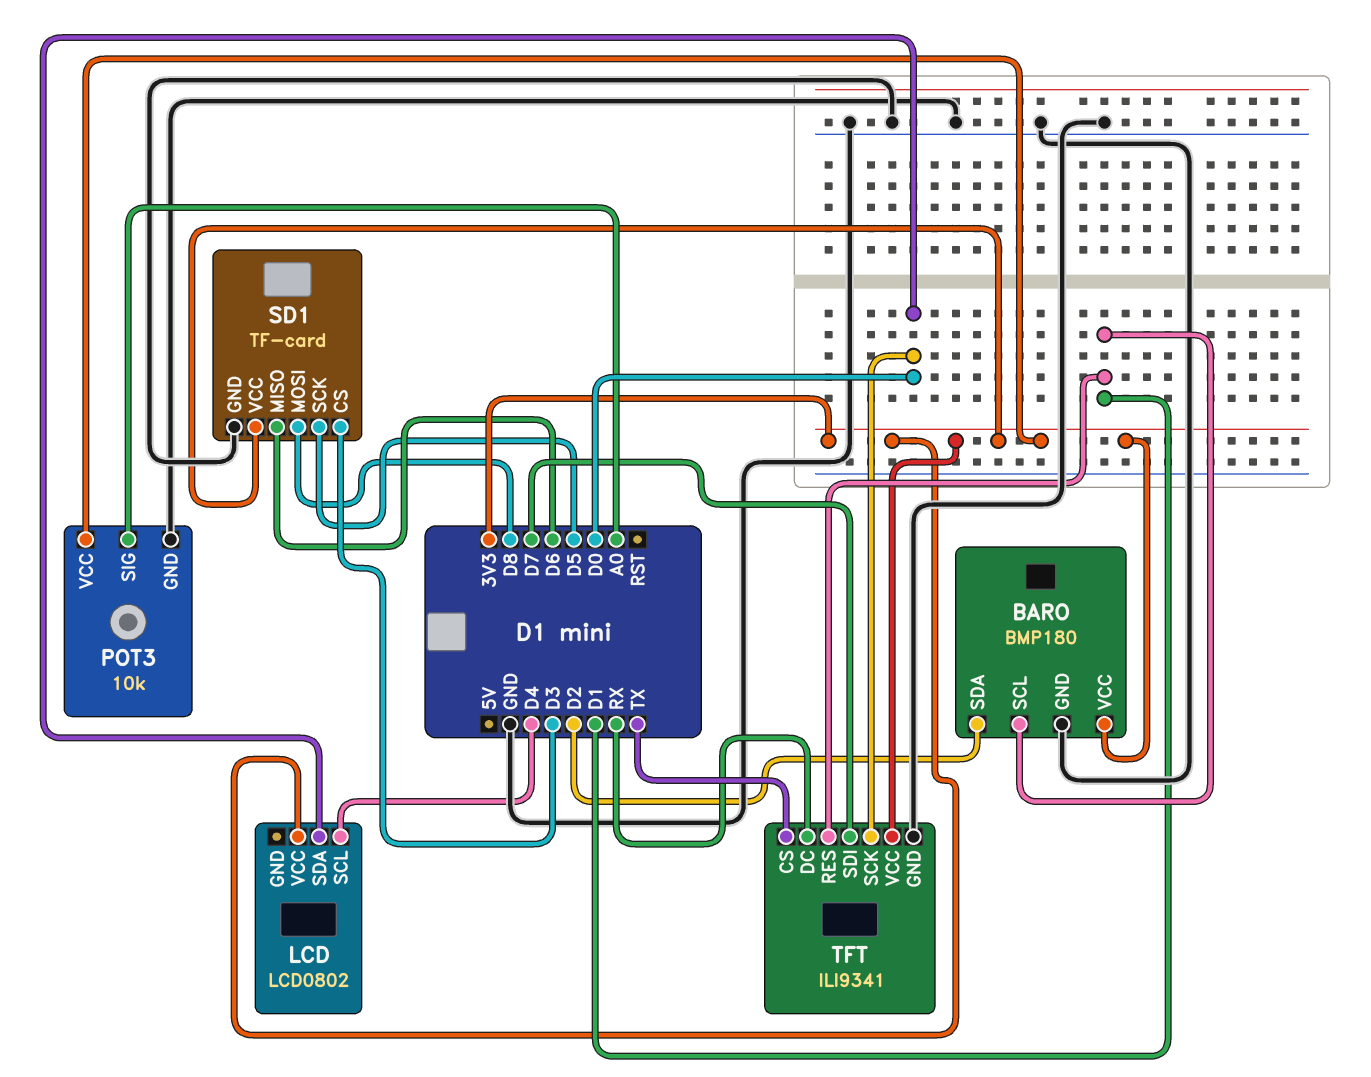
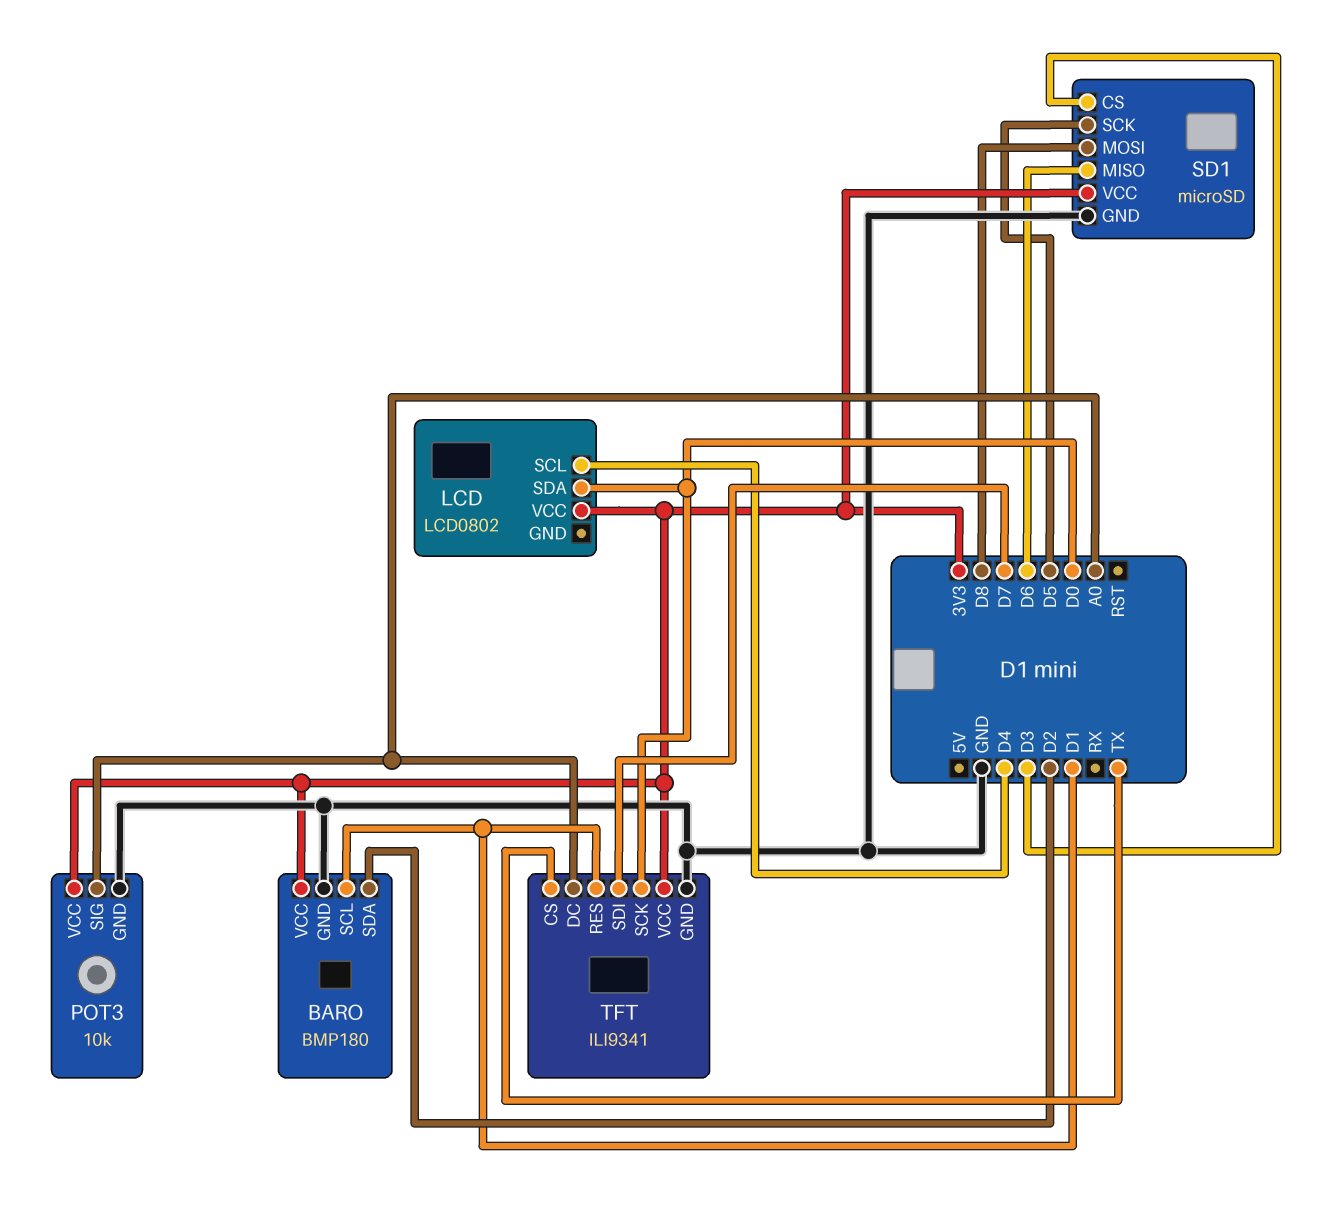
SD1: TF-card -> microSD
TFT pin DC: RX -> A0

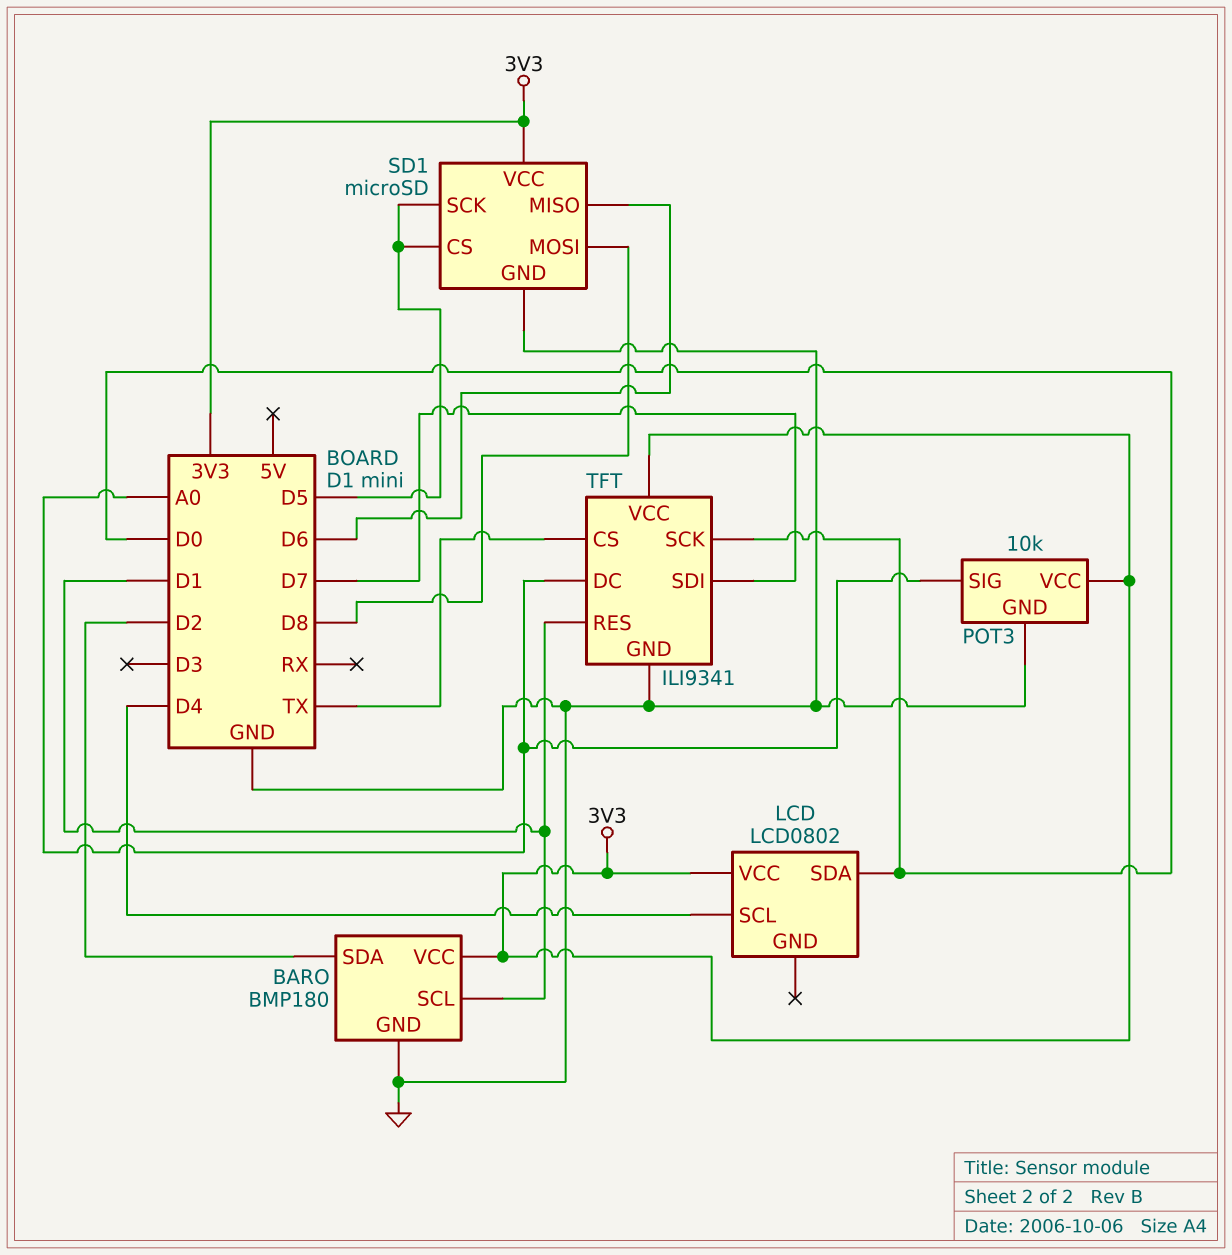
SD1 pin CS: D3 -> D5

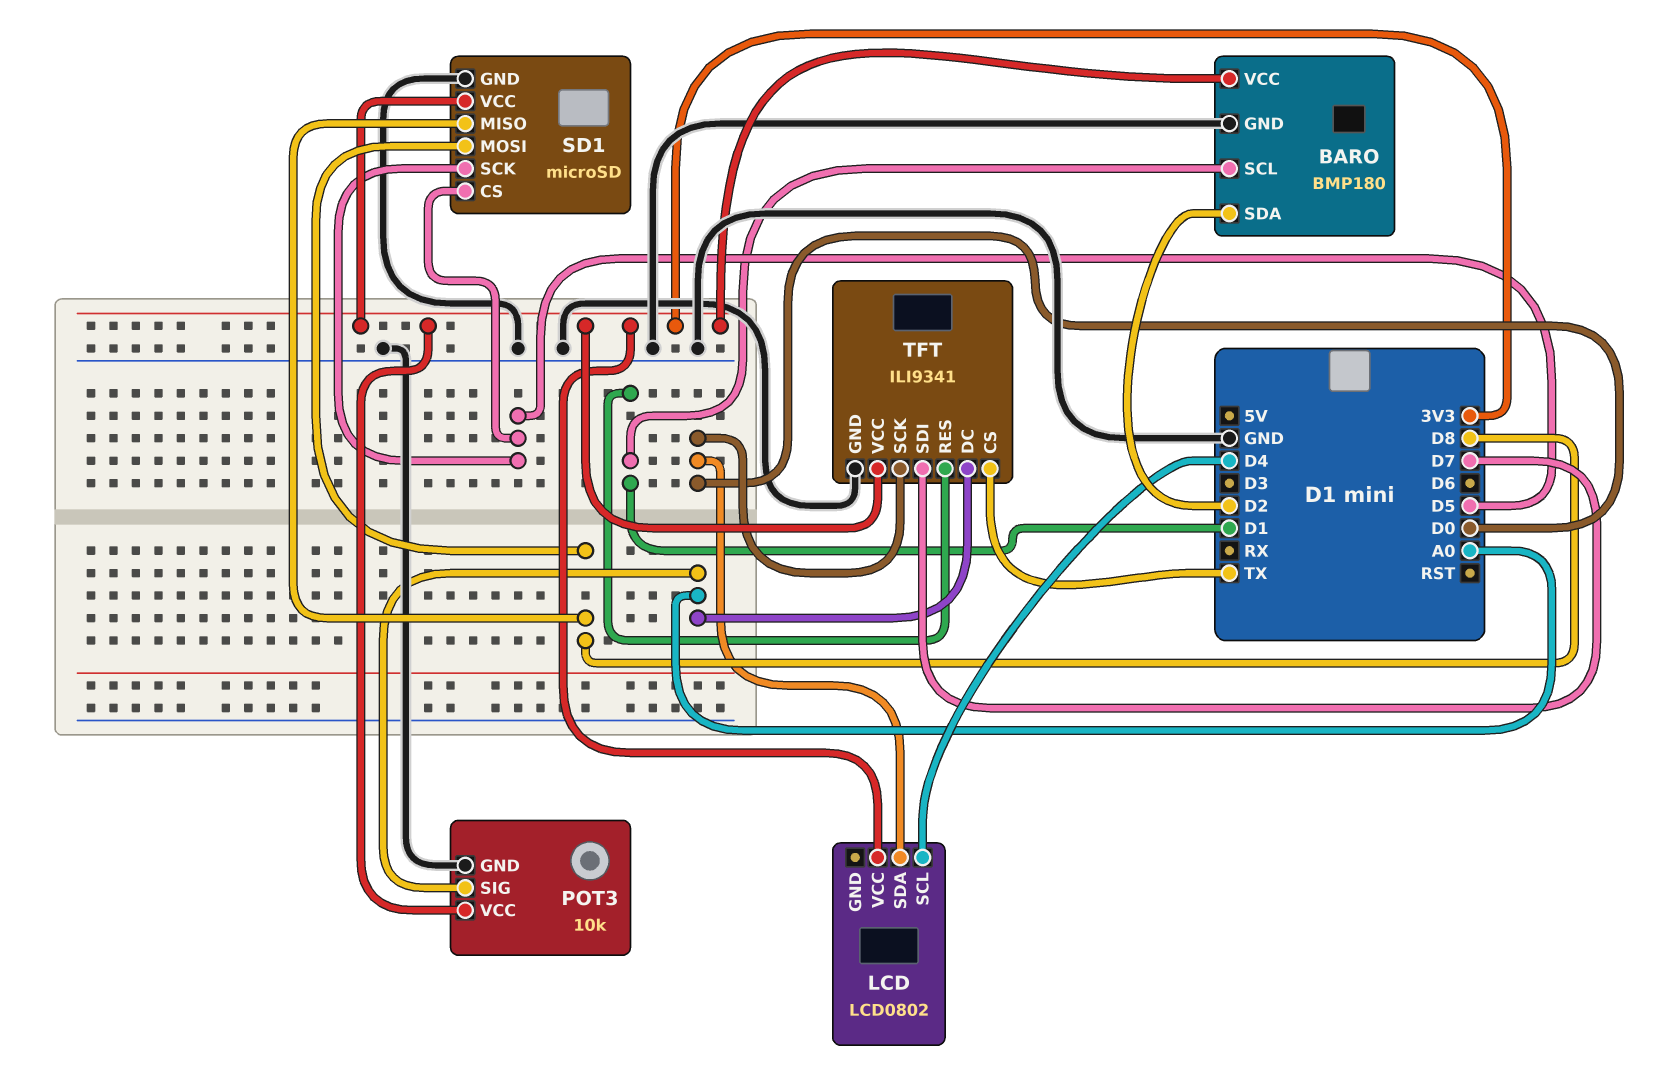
SD1 pin MISO: D6 -> D8

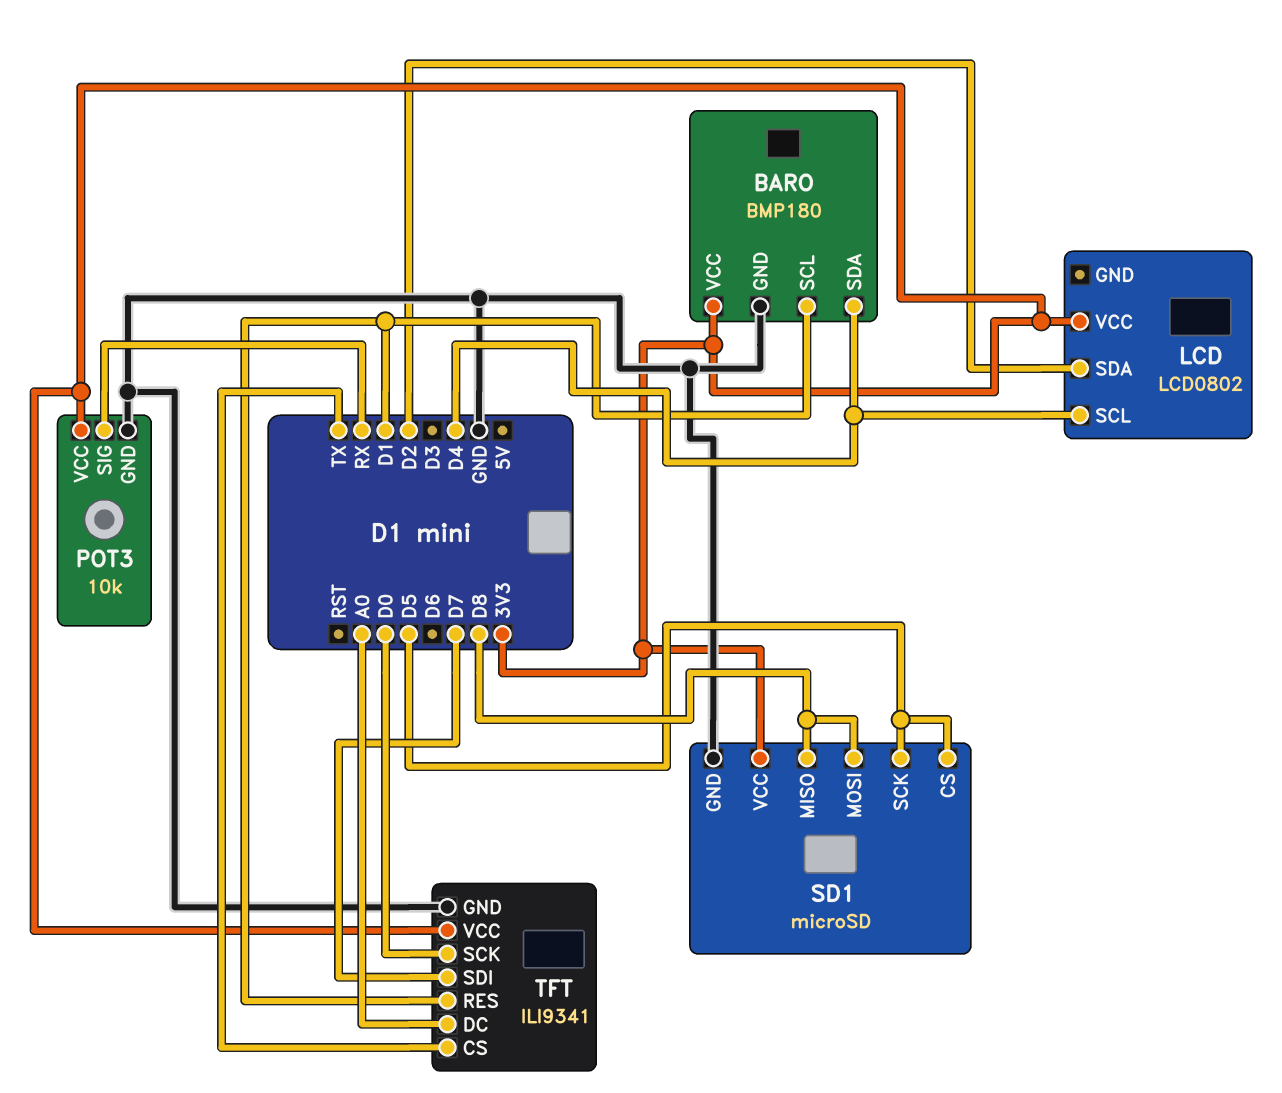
BARO pin SDA: D2 -> D4
LCD pin SDA: D0 -> D2
POT3 pin SIG: A0 -> RX

